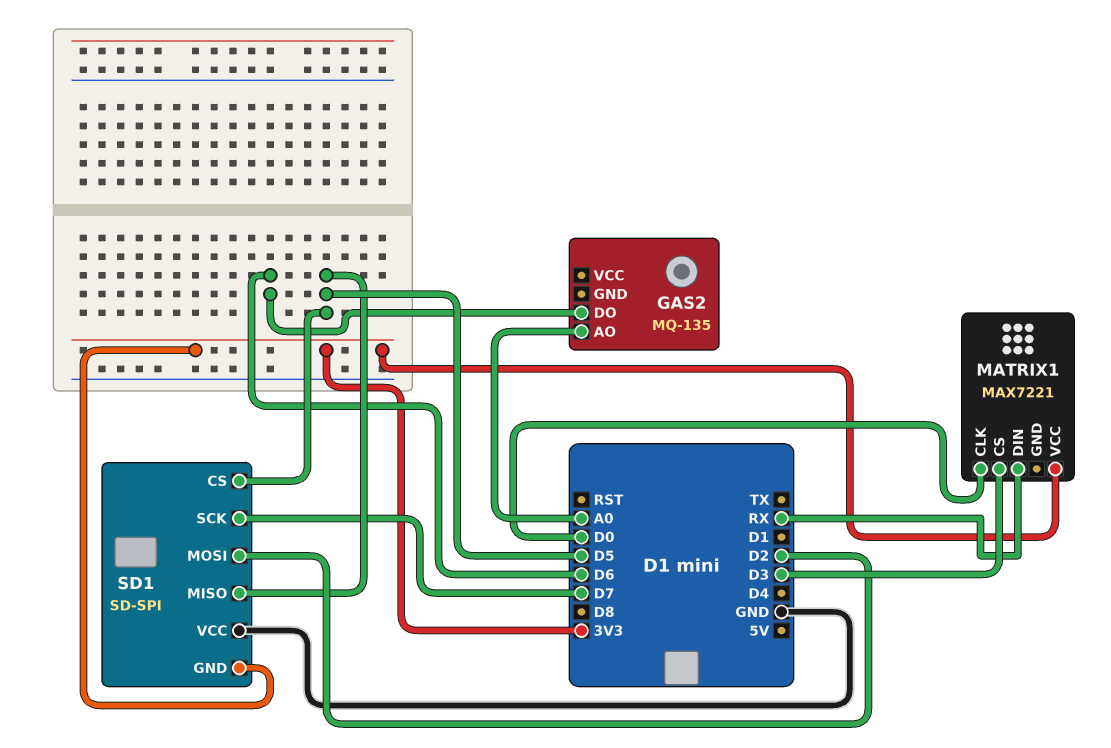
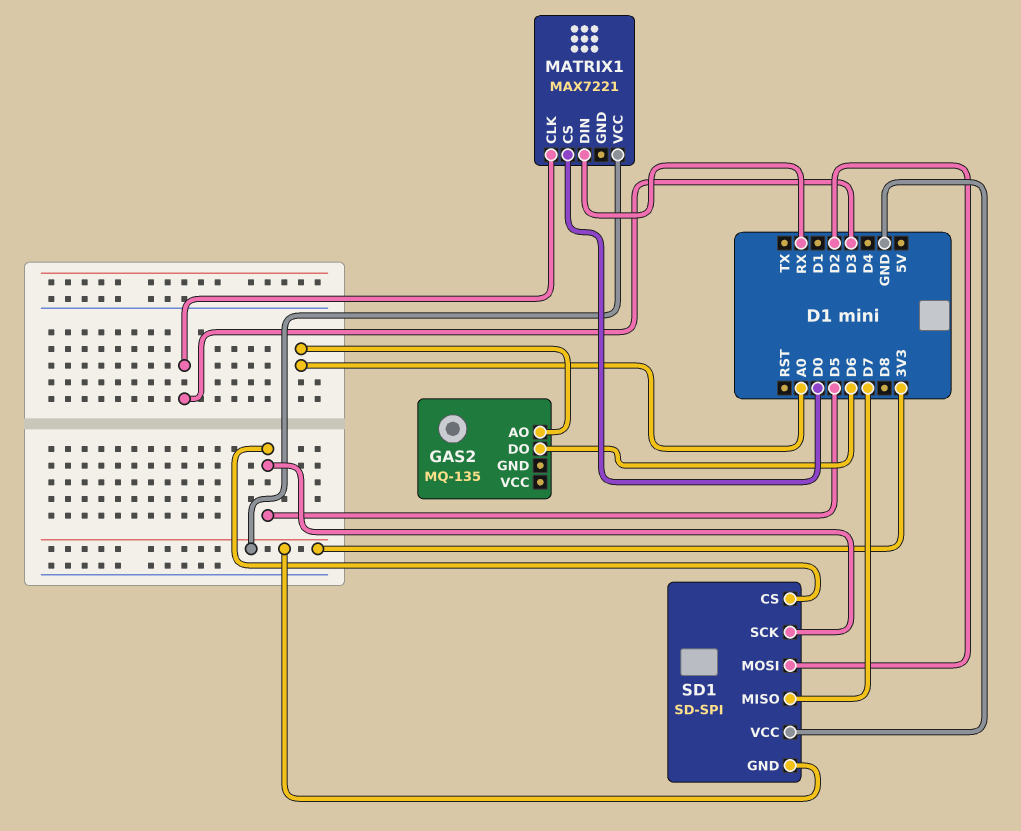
MATRIX1 pin CLK: D0 -> D3
MATRIX1 pin CS: D3 -> D0
SD1 pin MISO: D5 -> D7
SD1 pin SCK: D7 -> D5

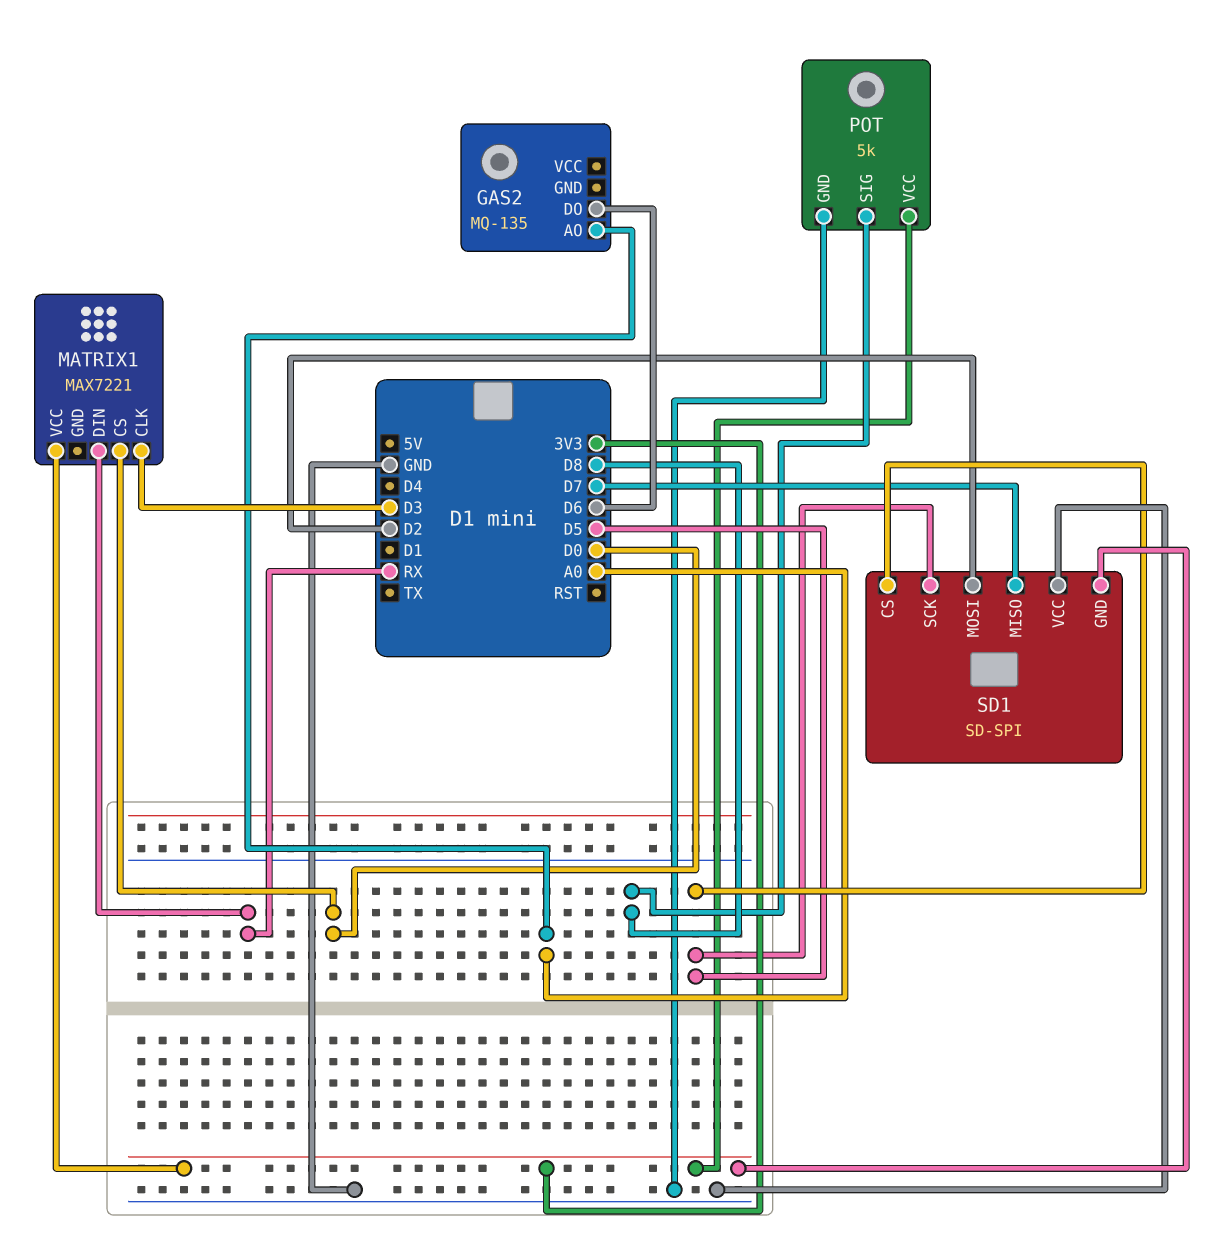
POT: none -> 5k
POT pin GND: none -> GND
POT pin SIG: none -> D8
POT pin VCC: none -> 3V3

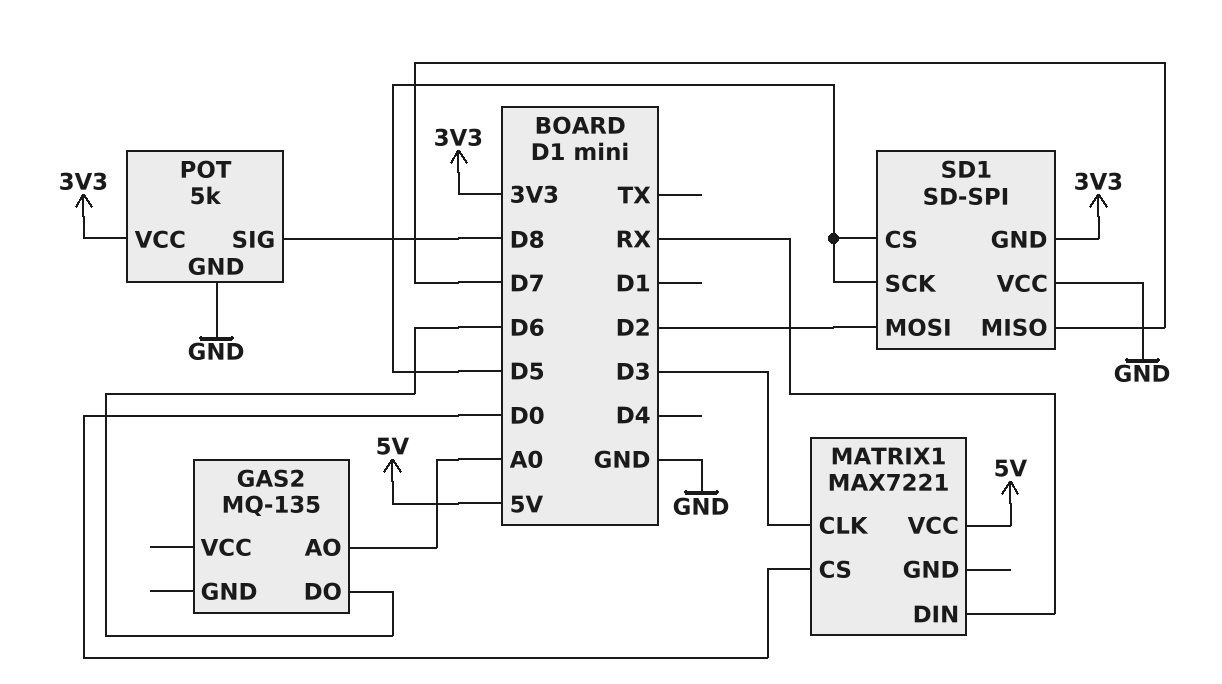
MATRIX1 pin VCC: 3V3 -> 5V

